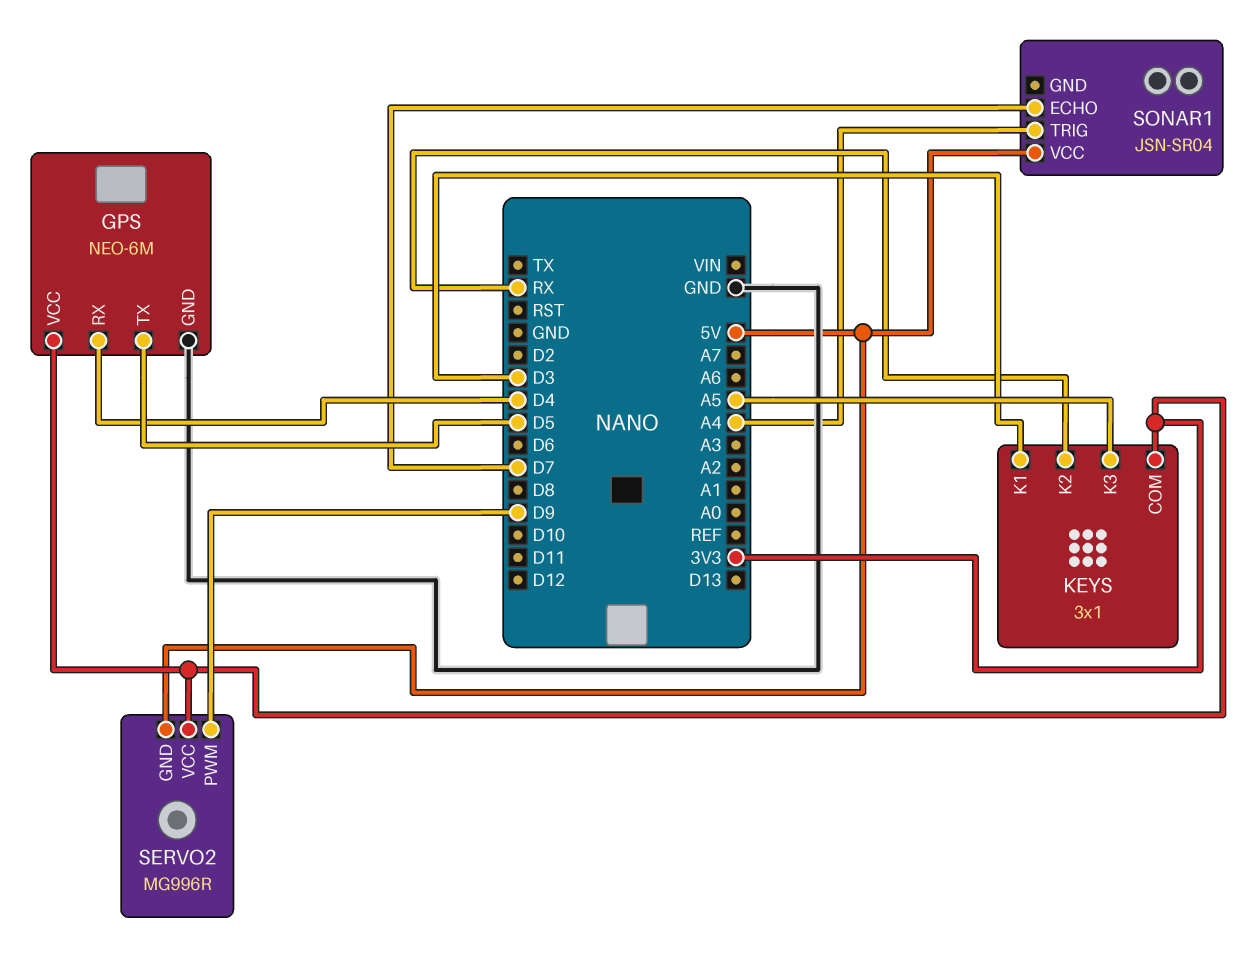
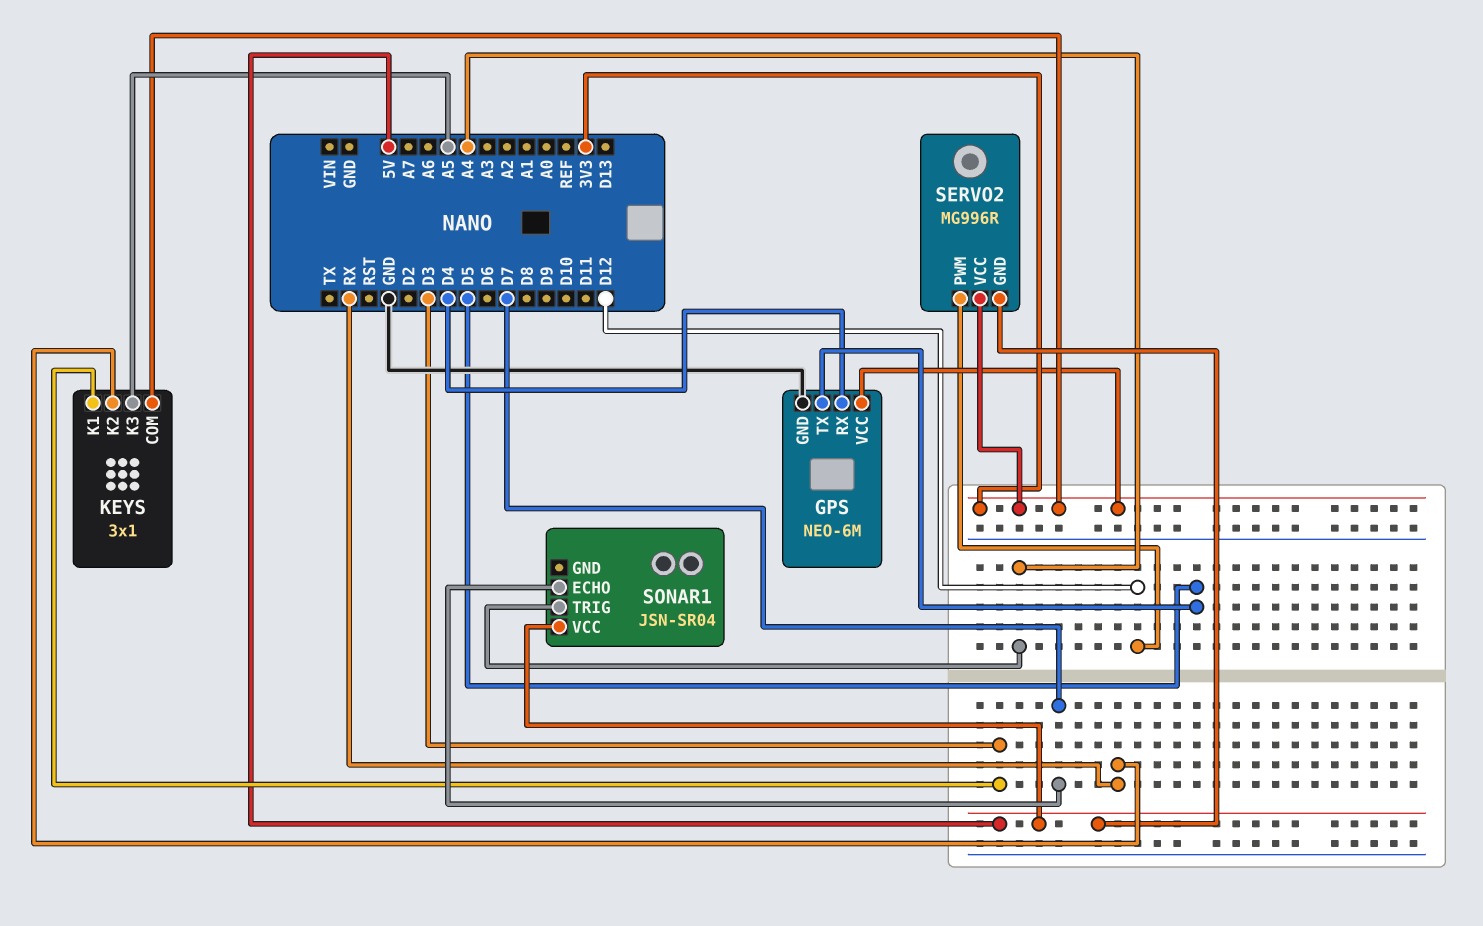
SERVO2 pin PWM: D9 -> D12

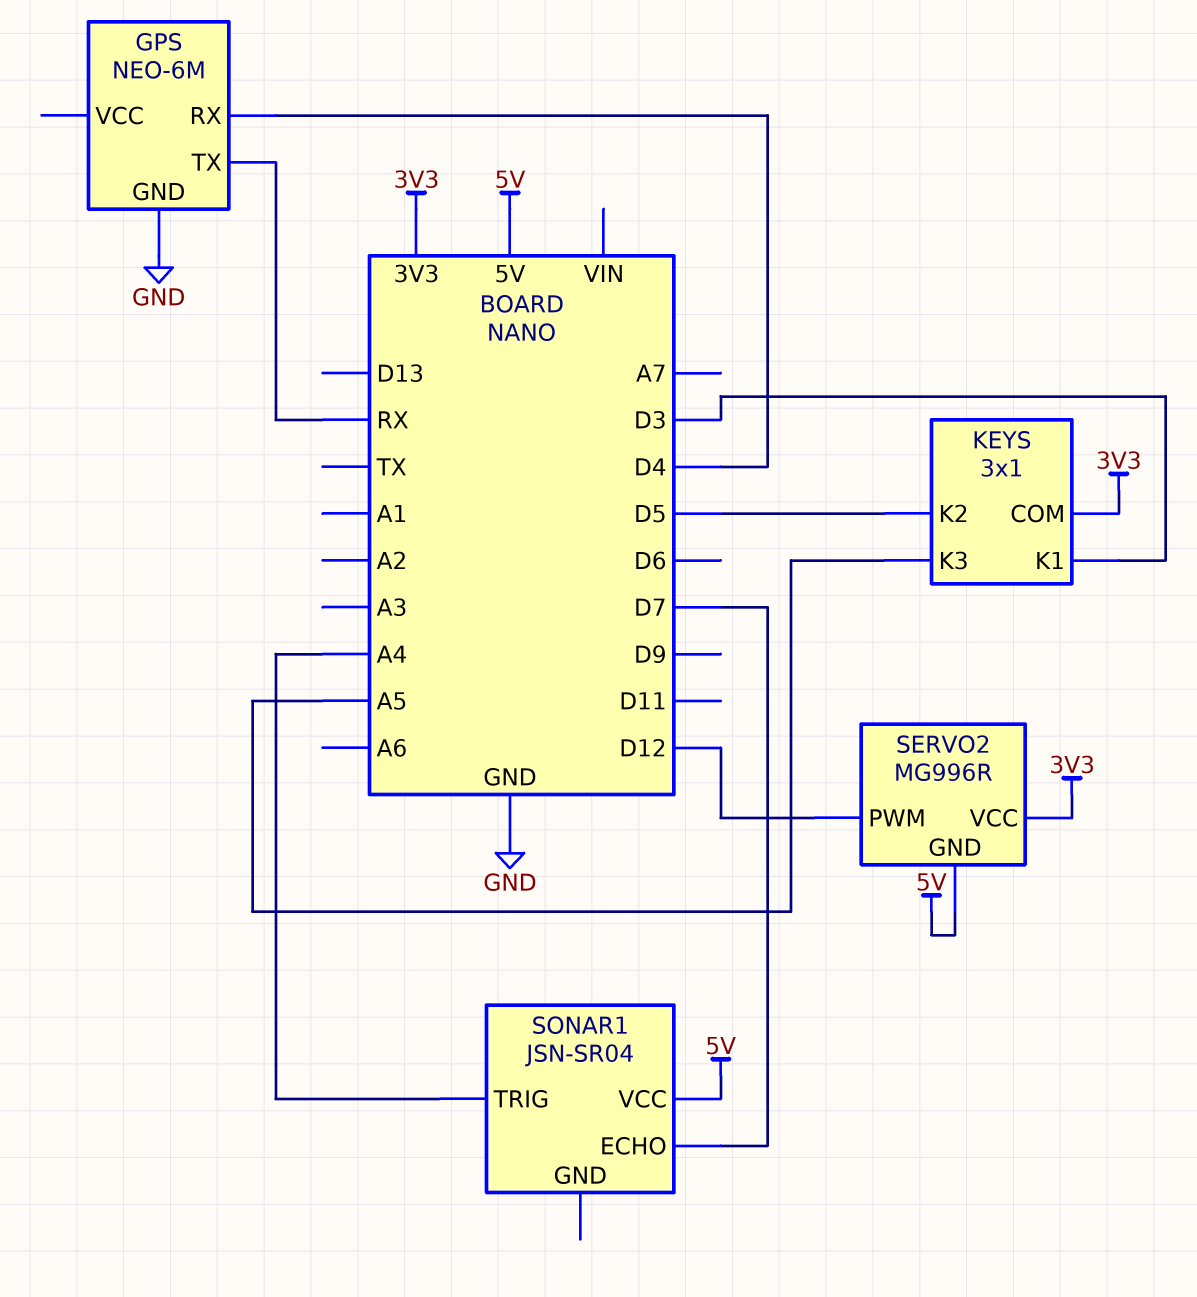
GPS pin TX: D5 -> RX
GPS pin VCC: 3V3 -> none
KEYS pin K2: RX -> D5

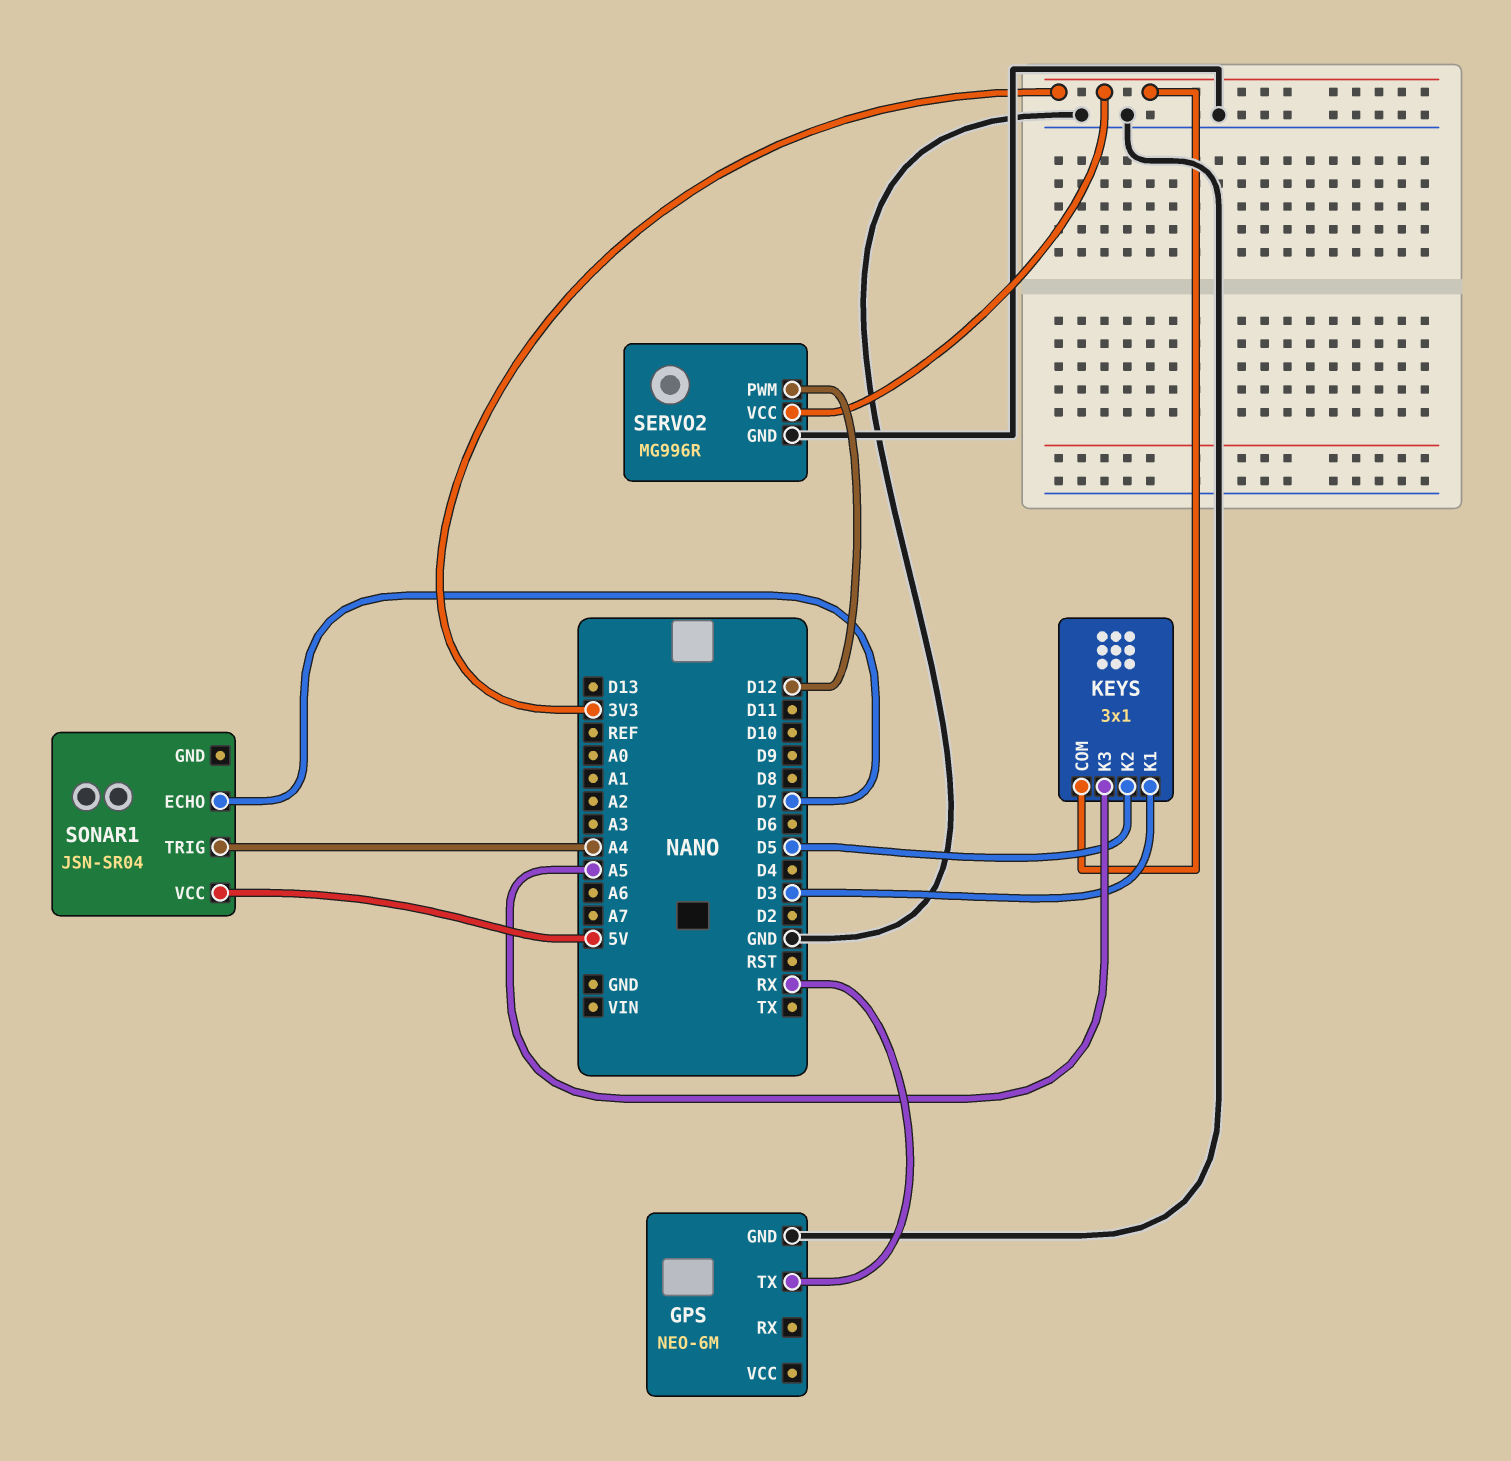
GPS pin RX: D4 -> none
SERVO2 pin GND: 5V -> GND

